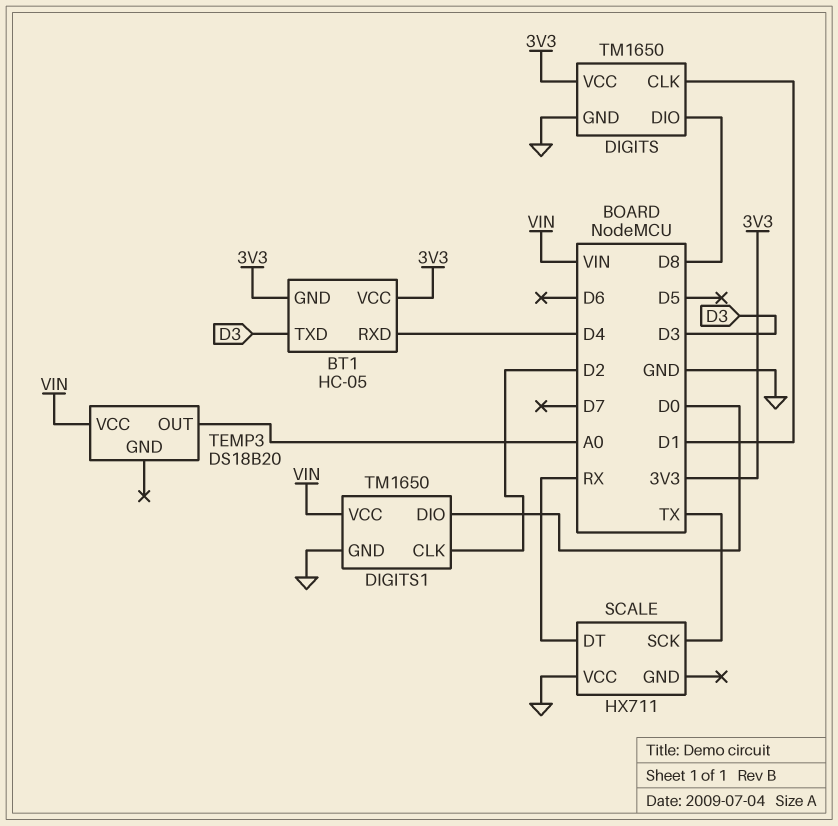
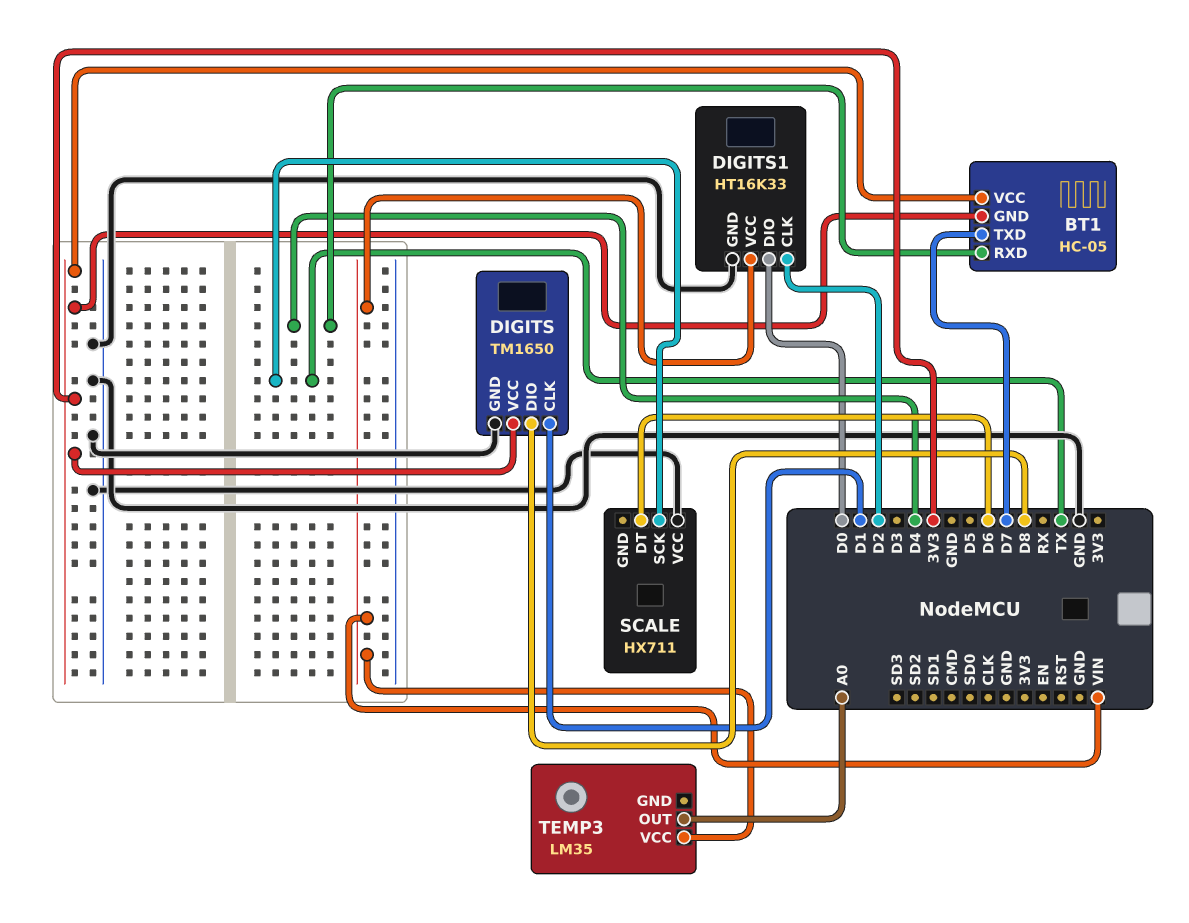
BT1 pin TXD: D3 -> D7
DIGITS1: TM1650 -> HT16K33
SCALE pin DT: RX -> D6
TEMP3: DS18B20 -> LM35

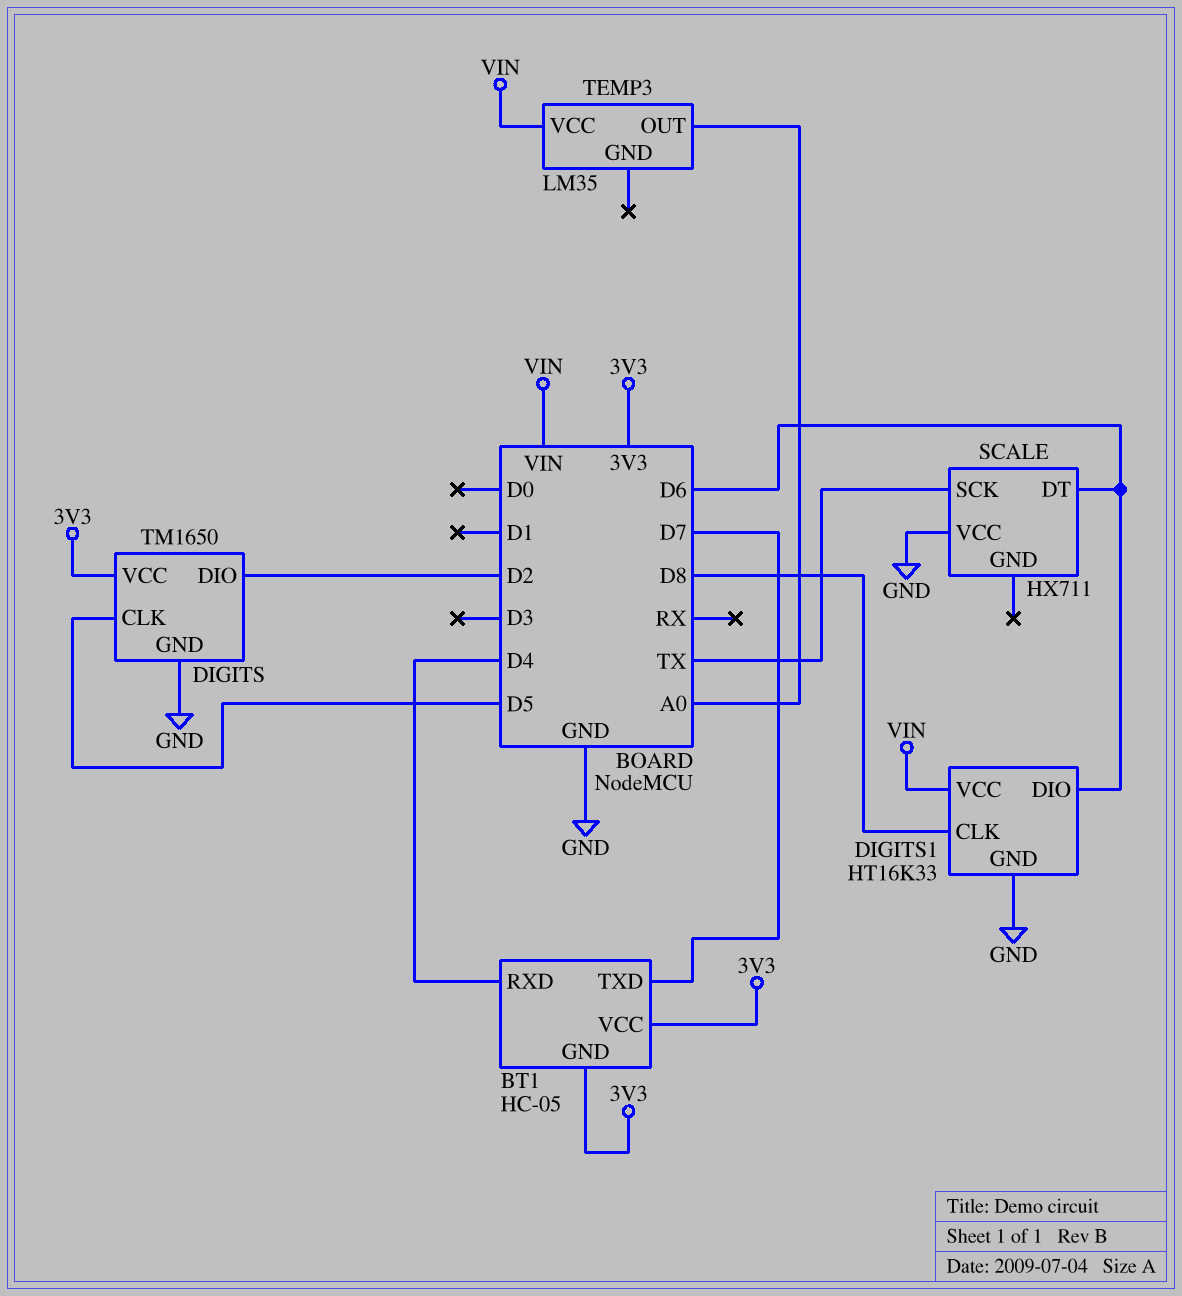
DIGITS pin CLK: D1 -> D5
DIGITS pin DIO: D8 -> D2
DIGITS1 pin CLK: D2 -> D8
DIGITS1 pin DIO: D0 -> D6

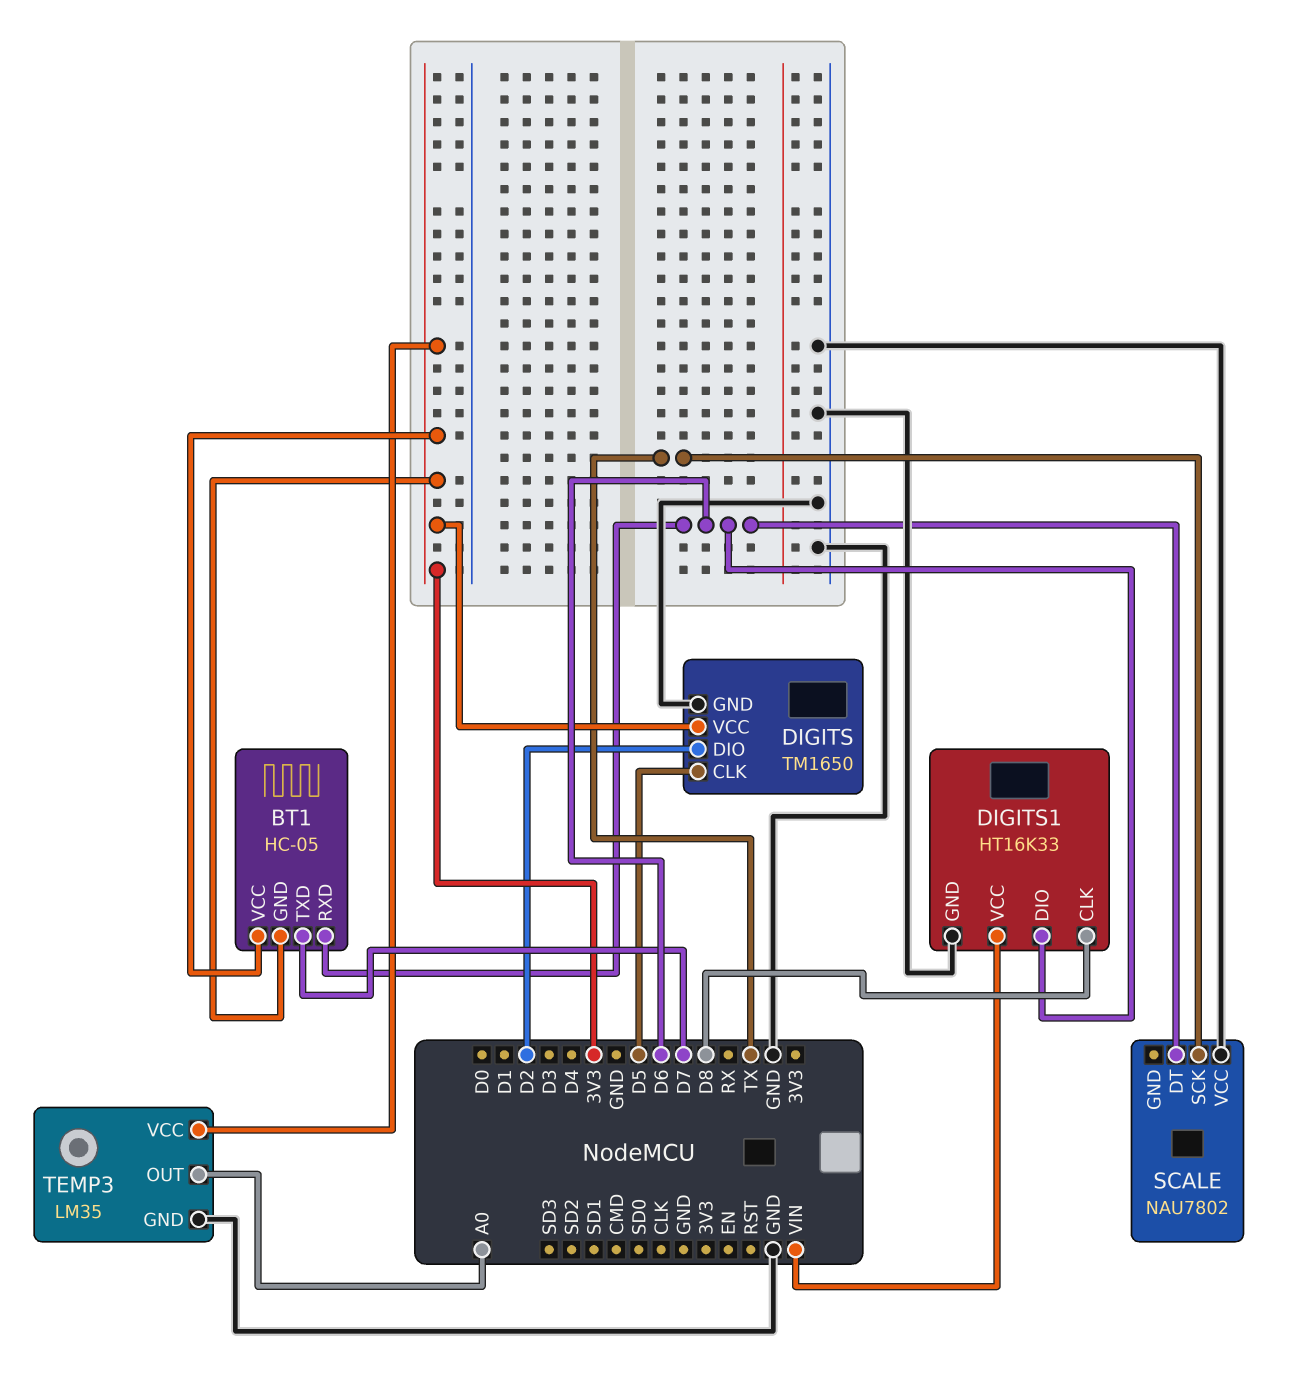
BT1 pin RXD: D4 -> D6
SCALE: HX711 -> NAU7802
TEMP3 pin GND: none -> GND
TEMP3 pin VCC: VIN -> 3V3

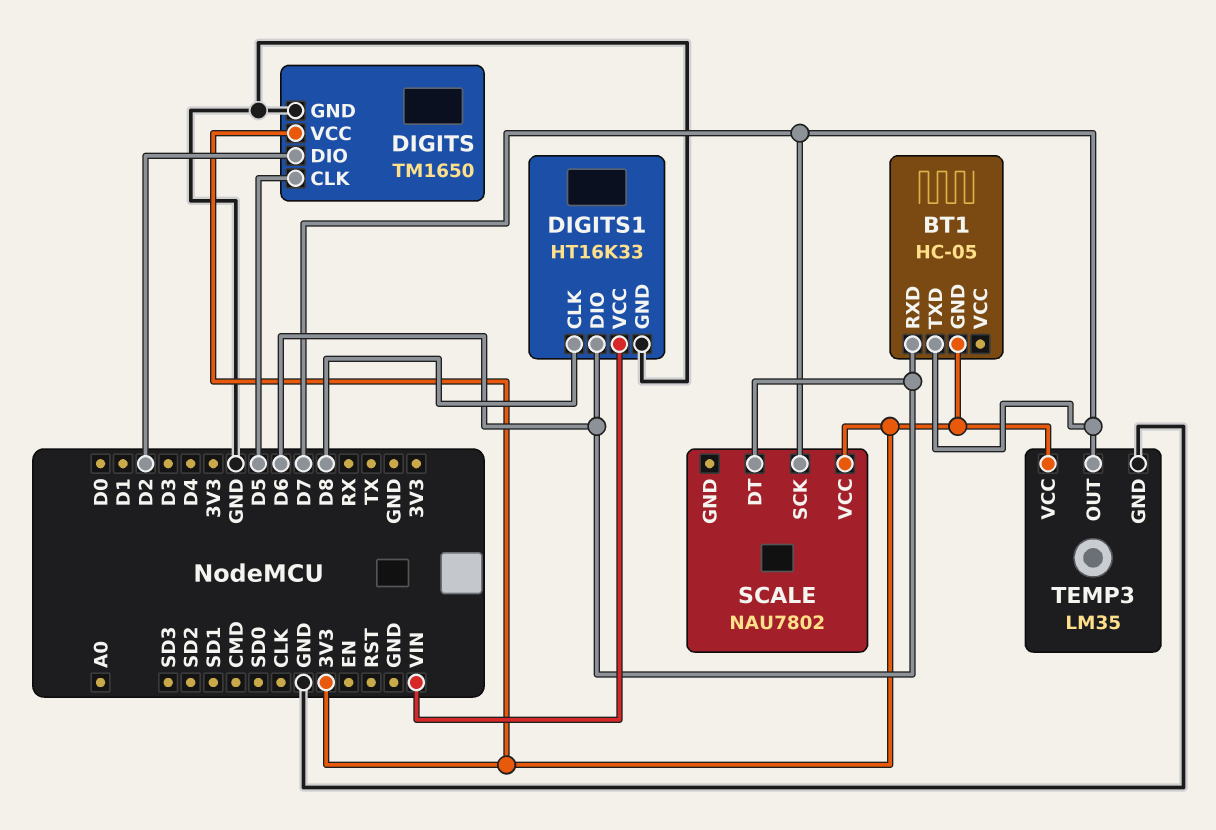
BT1 pin VCC: 3V3 -> none
SCALE pin SCK: TX -> D7
SCALE pin VCC: GND -> 3V3
TEMP3 pin OUT: A0 -> D7

